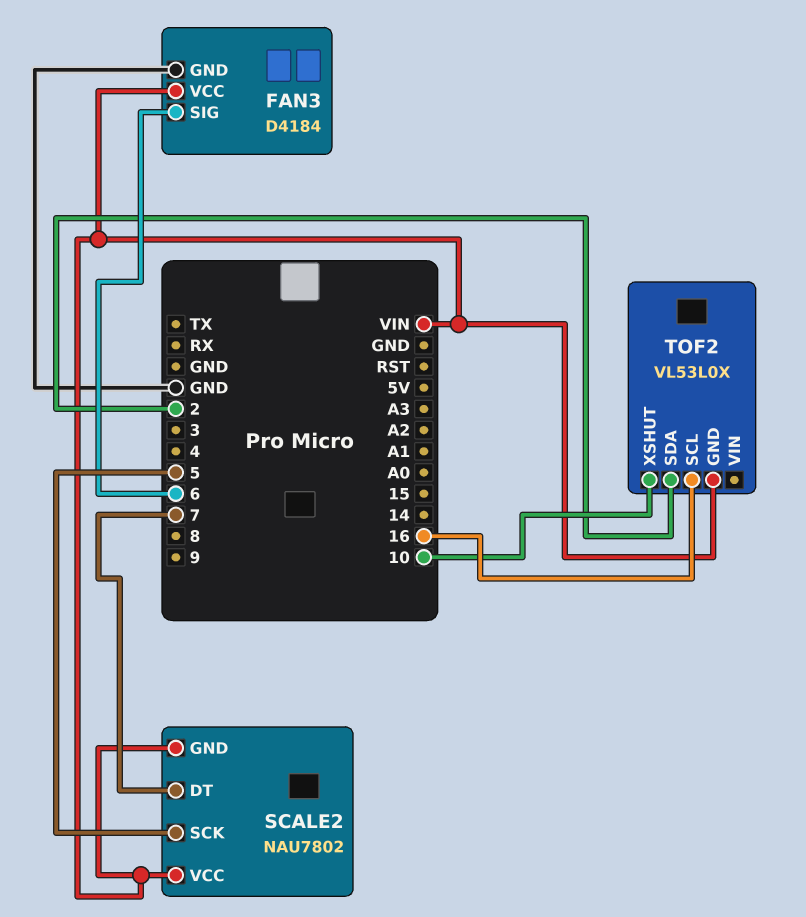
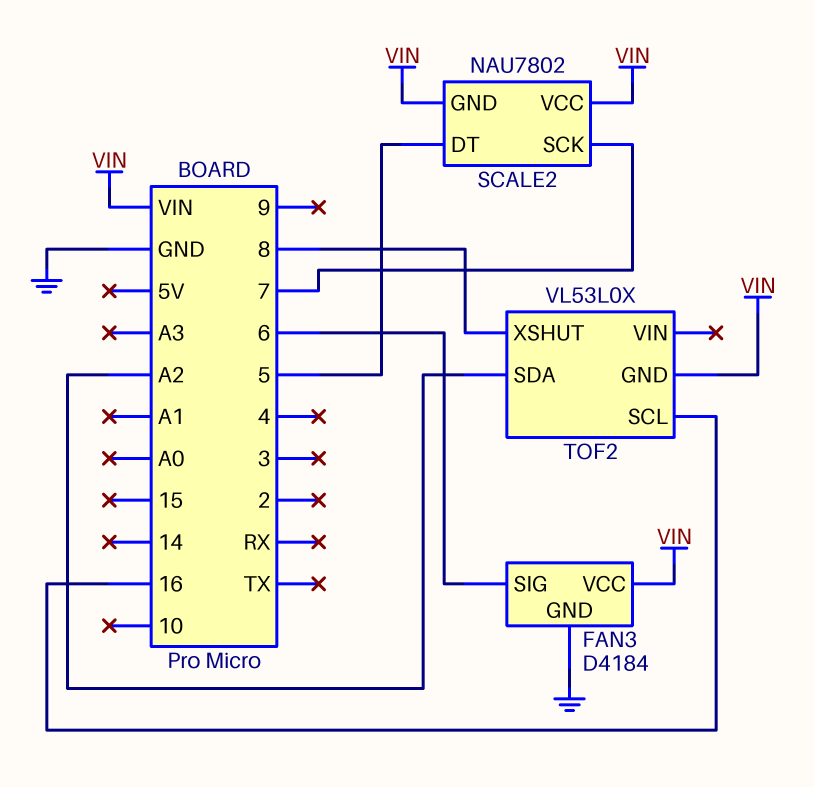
SCALE2 pin DT: 7 -> 5
SCALE2 pin SCK: 5 -> 7
TOF2 pin SDA: 2 -> A2
TOF2 pin XSHUT: 10 -> 8

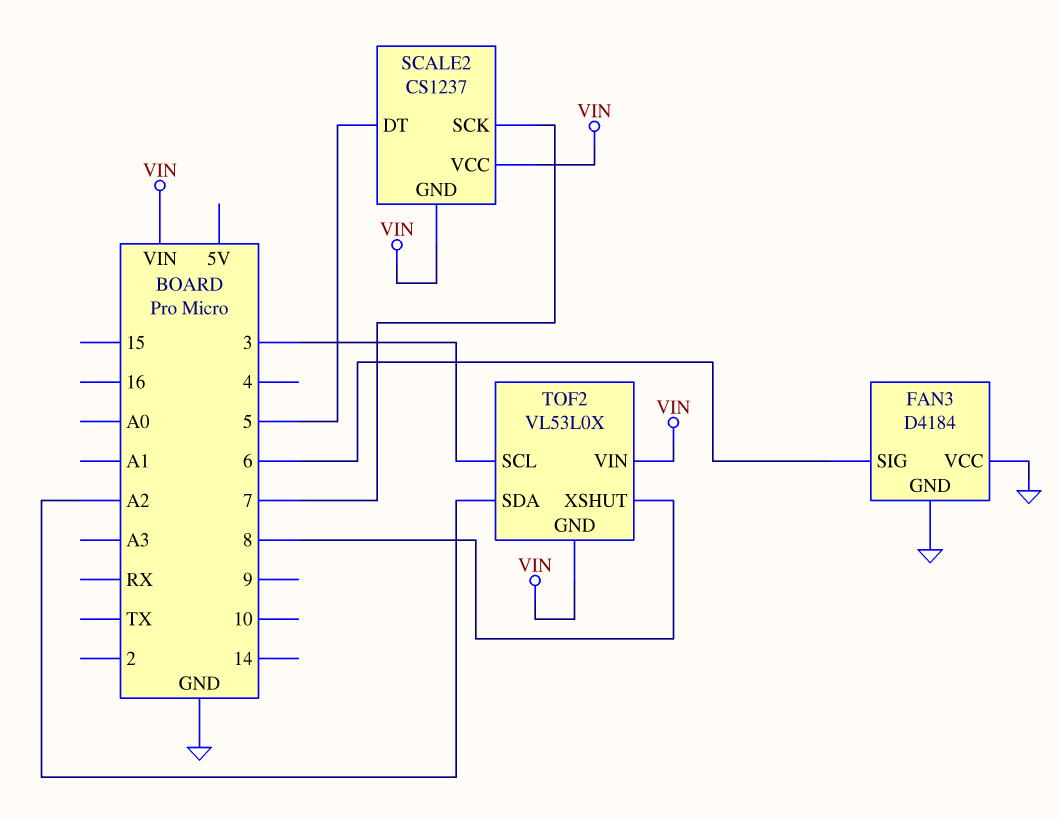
FAN3 pin VCC: VIN -> GND
SCALE2: NAU7802 -> CS1237
TOF2 pin SCL: 16 -> 3
TOF2 pin VIN: none -> VIN

